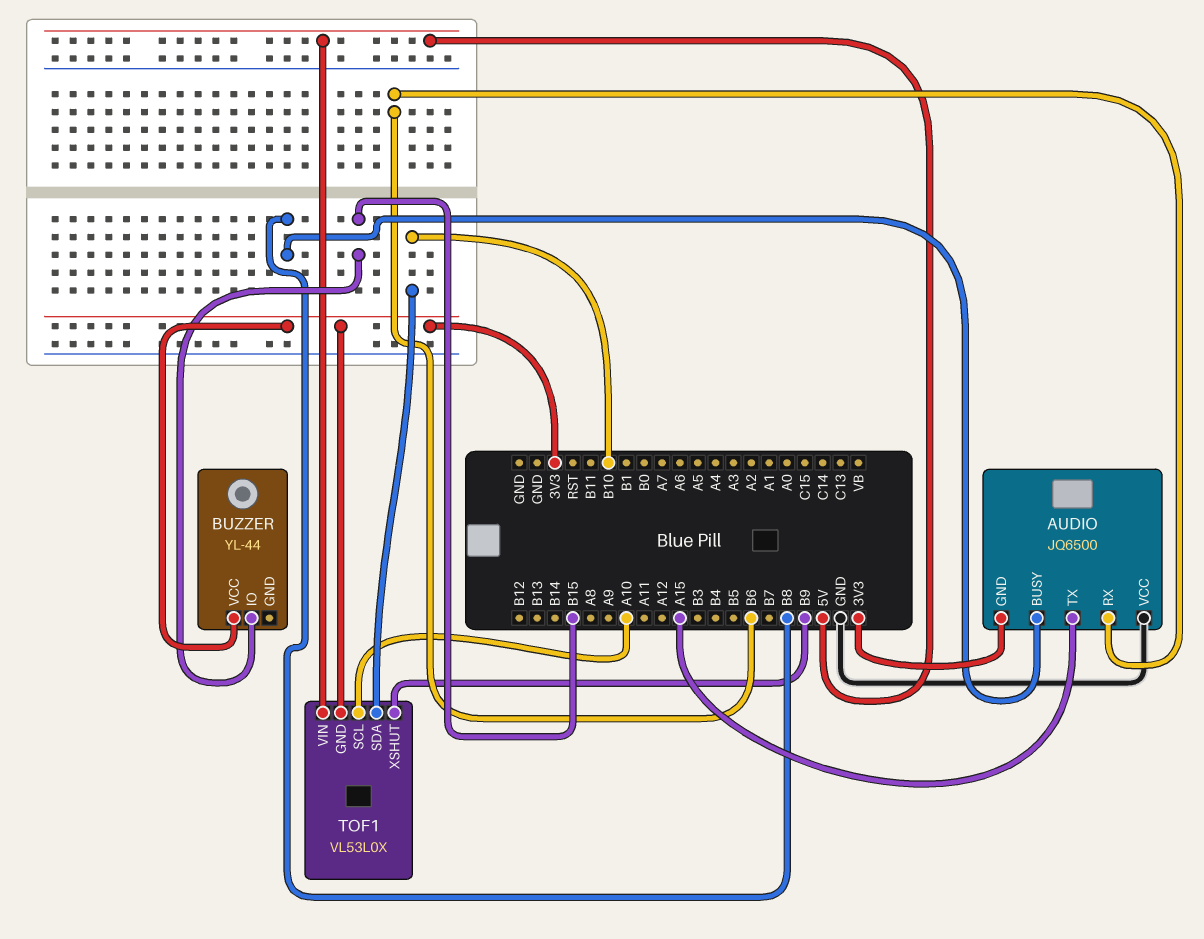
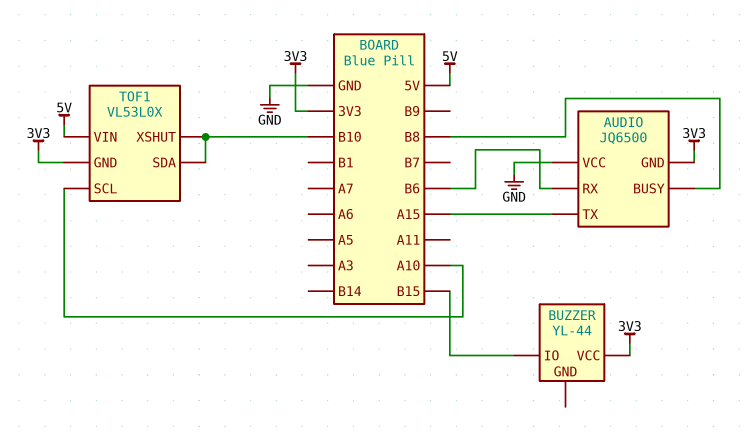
TOF1 pin XSHUT: B9 -> B10

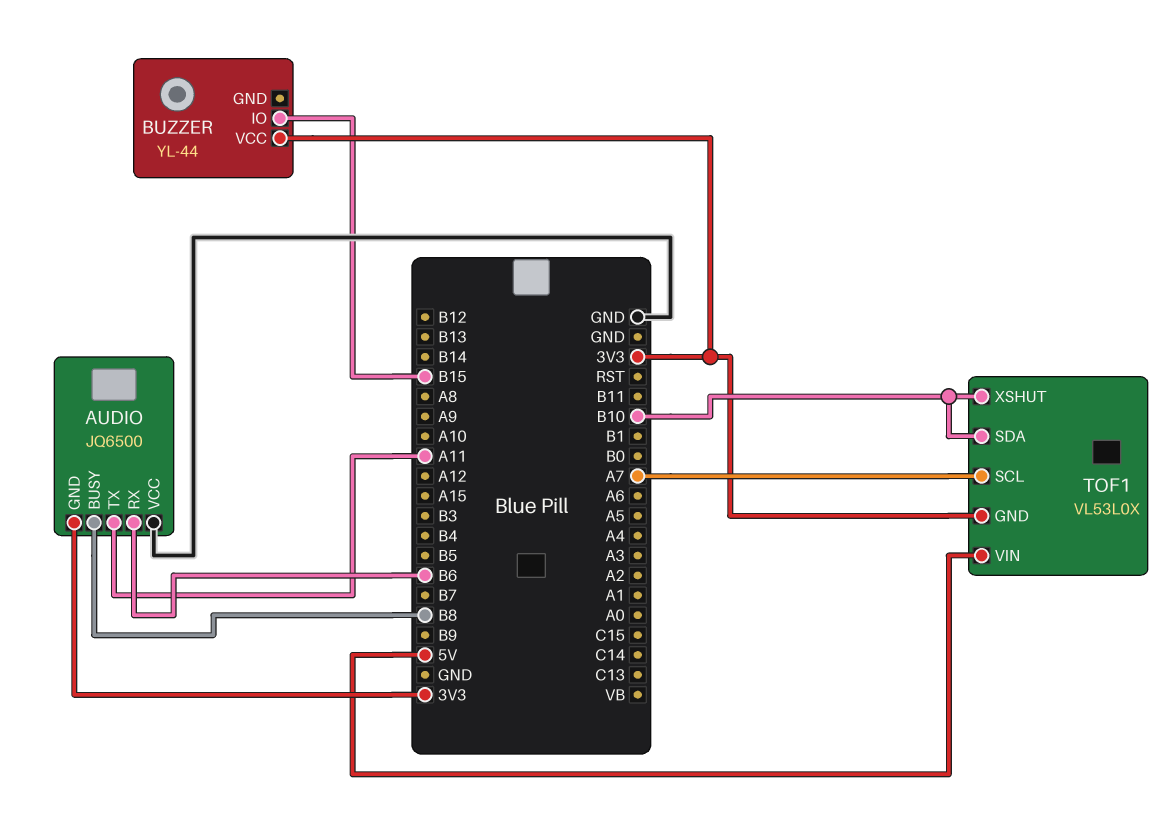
AUDIO pin TX: A15 -> A11
TOF1 pin SCL: A10 -> A7

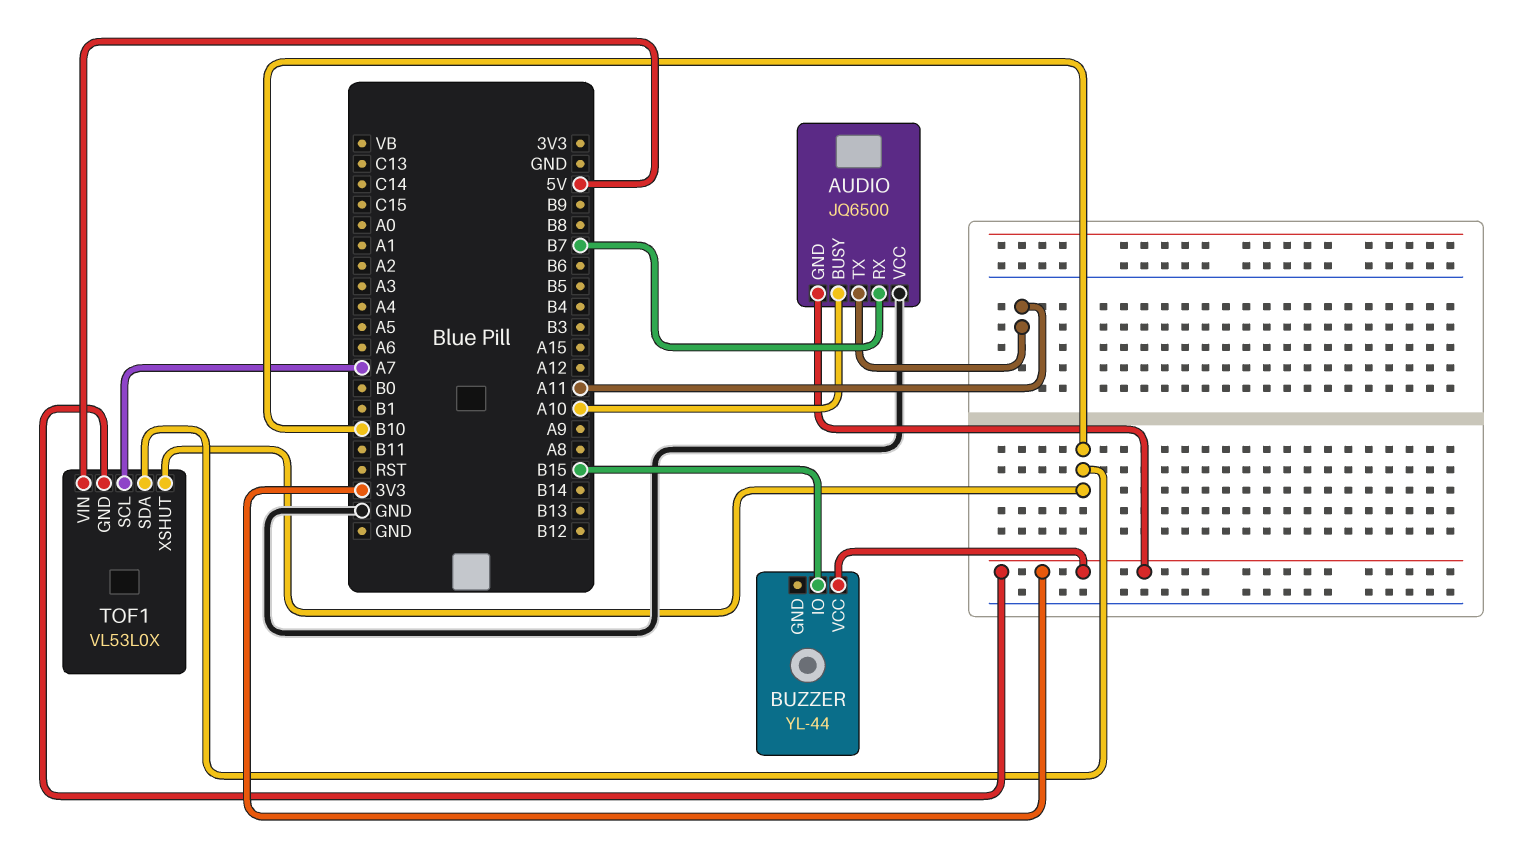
AUDIO pin BUSY: B8 -> A10
AUDIO pin RX: B6 -> B7

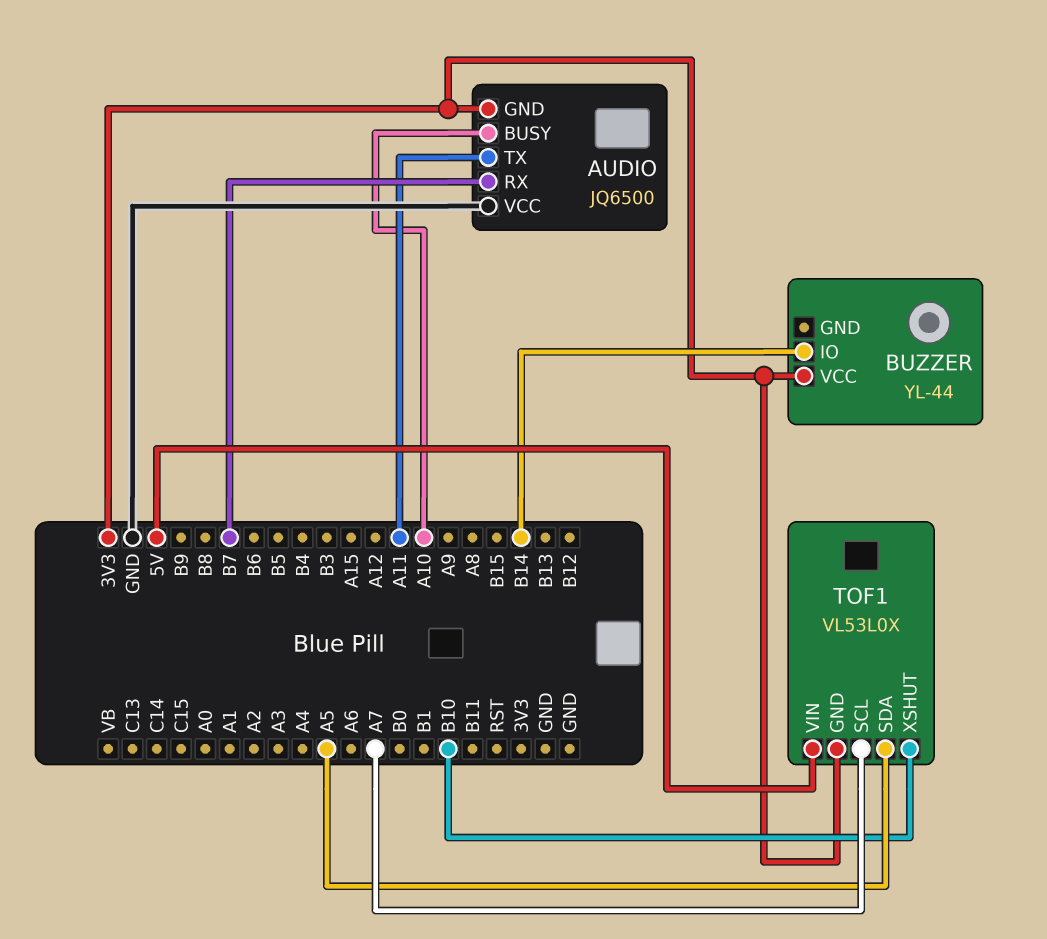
BUZZER pin IO: B15 -> B14
TOF1 pin SDA: B10 -> A5

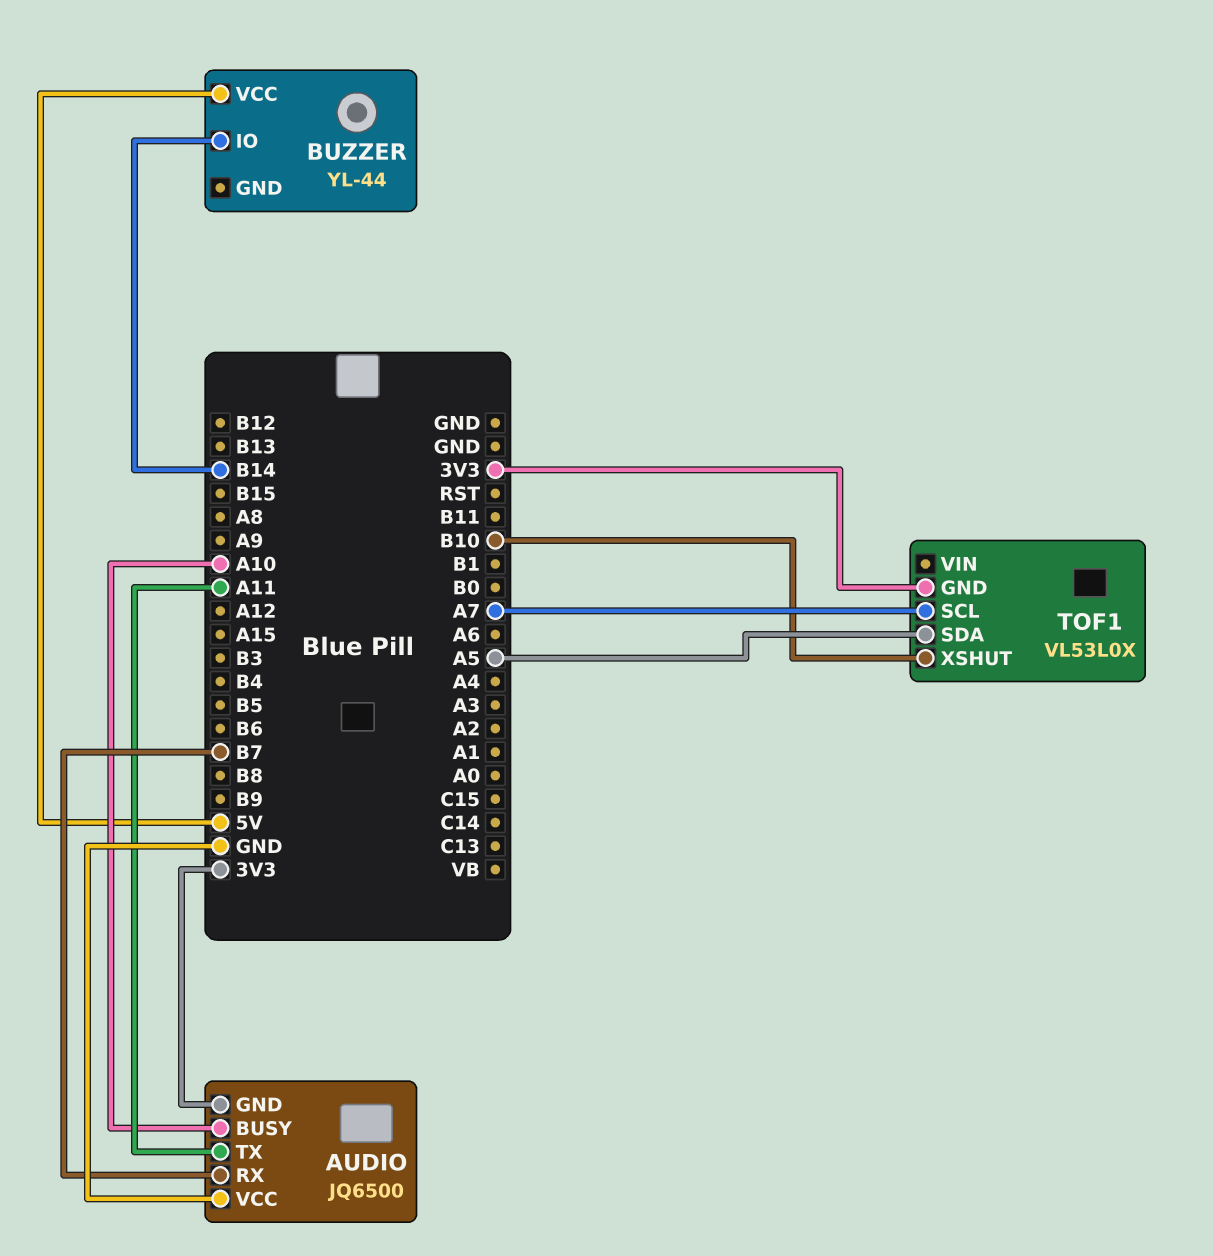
BUZZER pin VCC: 3V3 -> 5V
TOF1 pin VIN: 5V -> none

